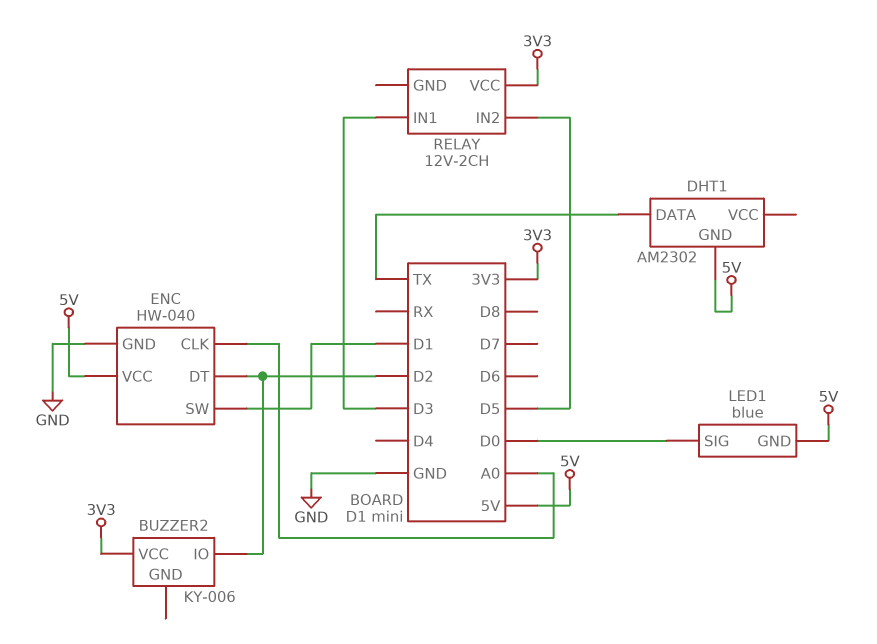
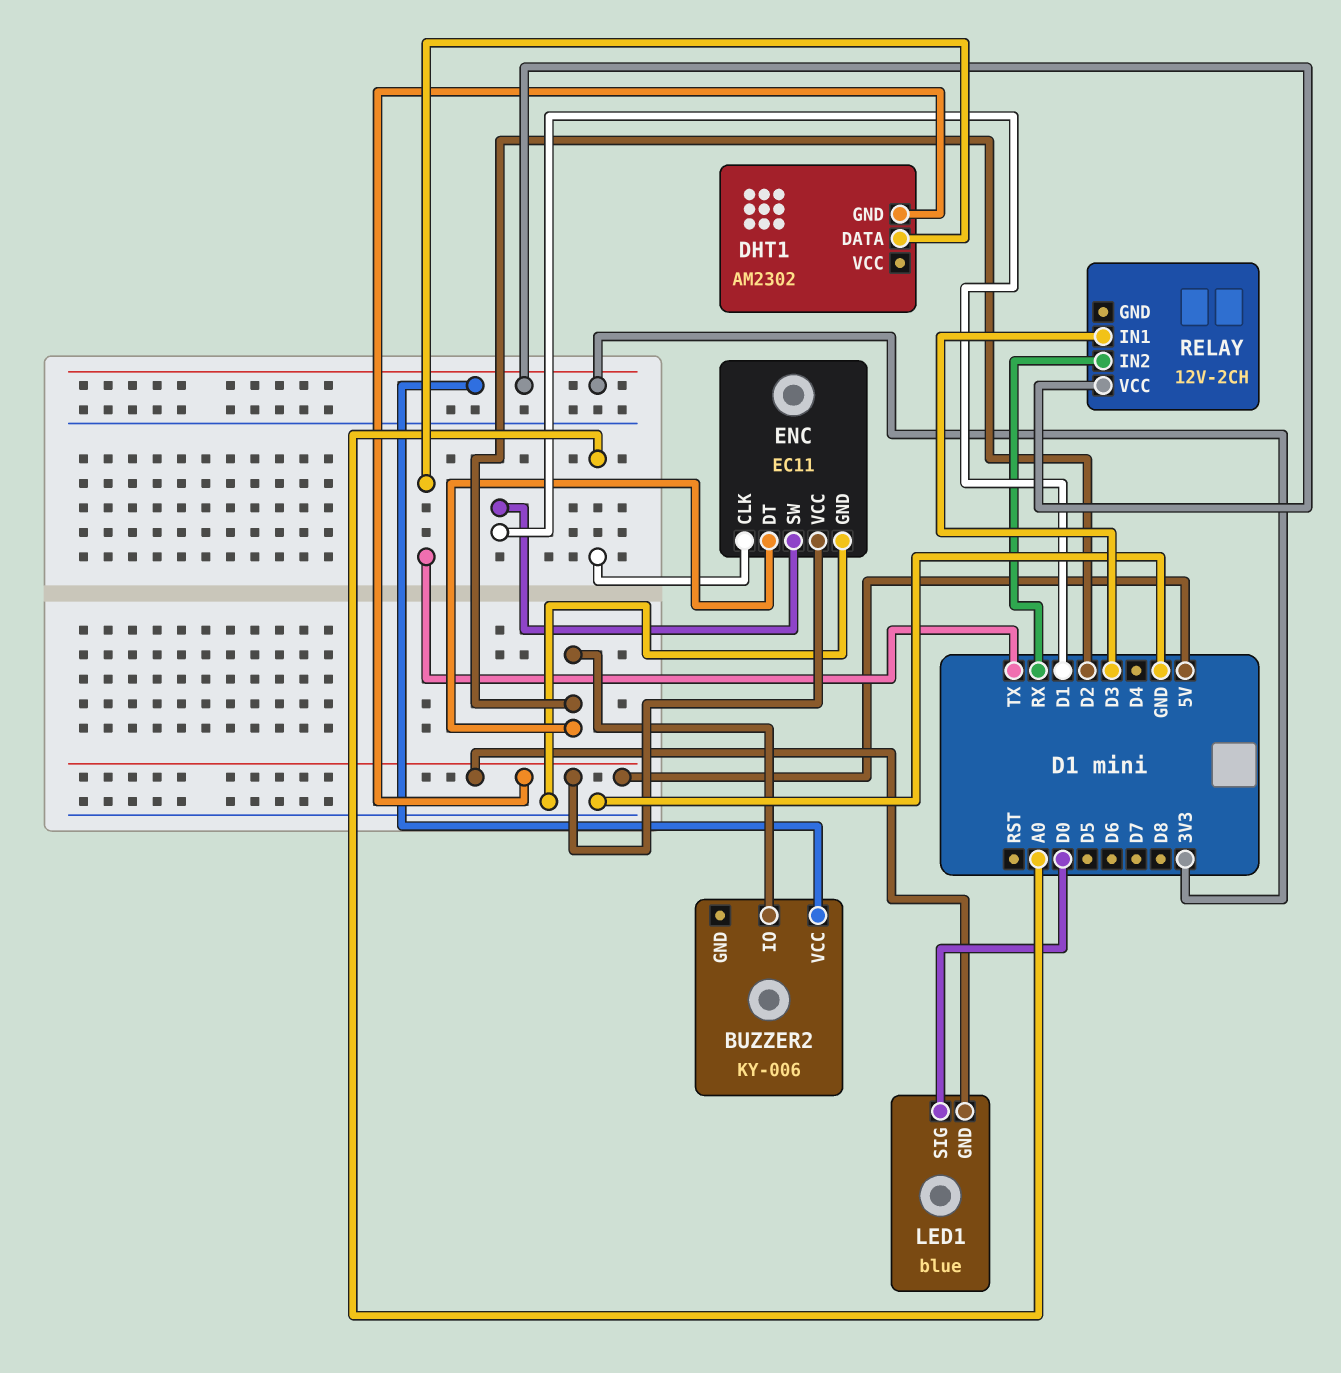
ENC: HW-040 -> EC11
RELAY pin IN2: D5 -> RX

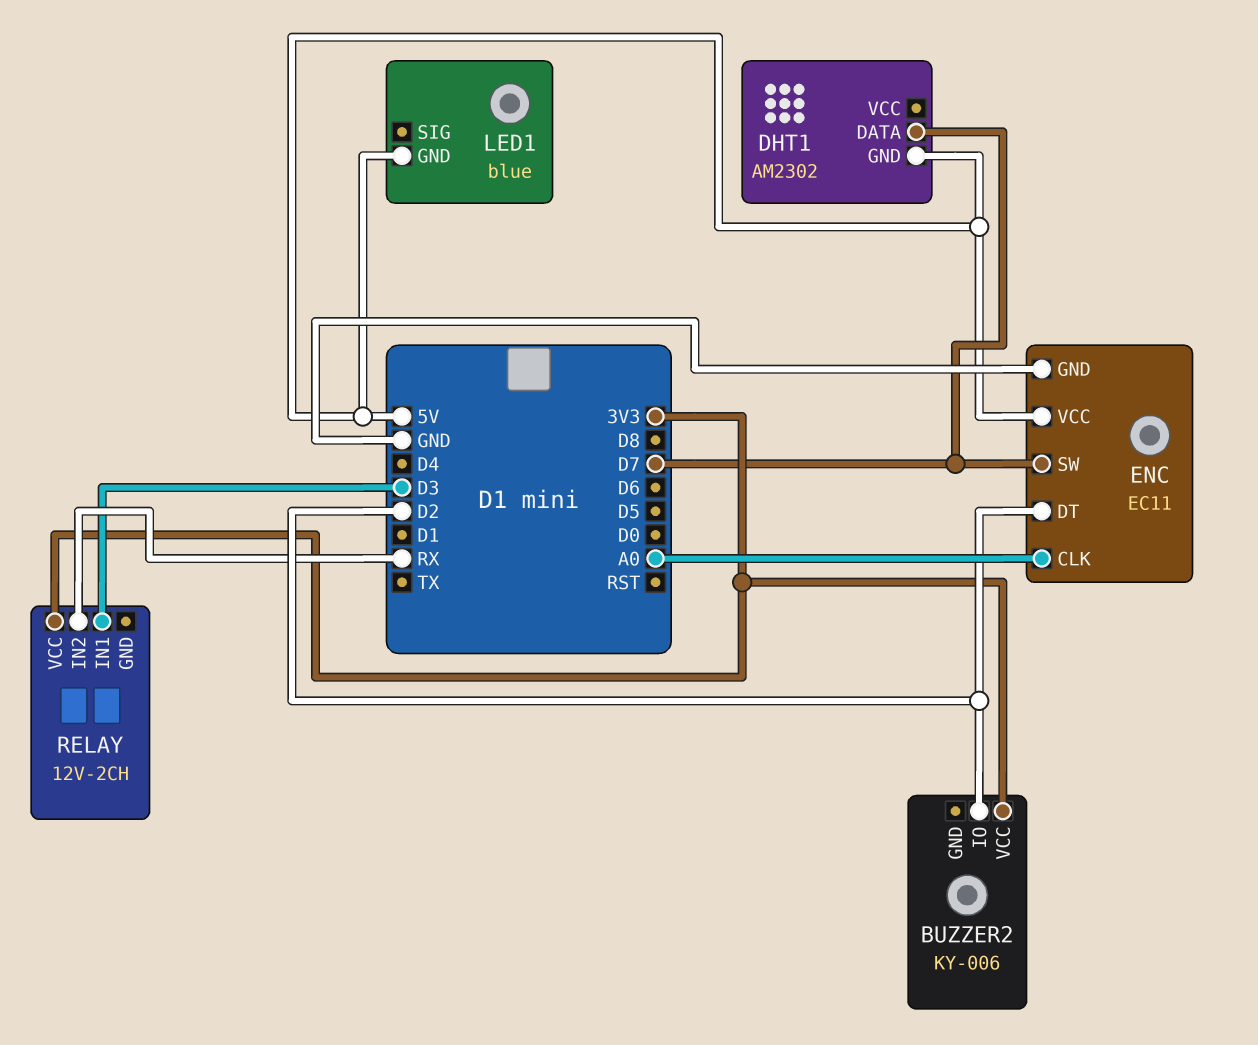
DHT1 pin DATA: TX -> D7
ENC pin SW: D1 -> D7
LED1 pin SIG: D0 -> none

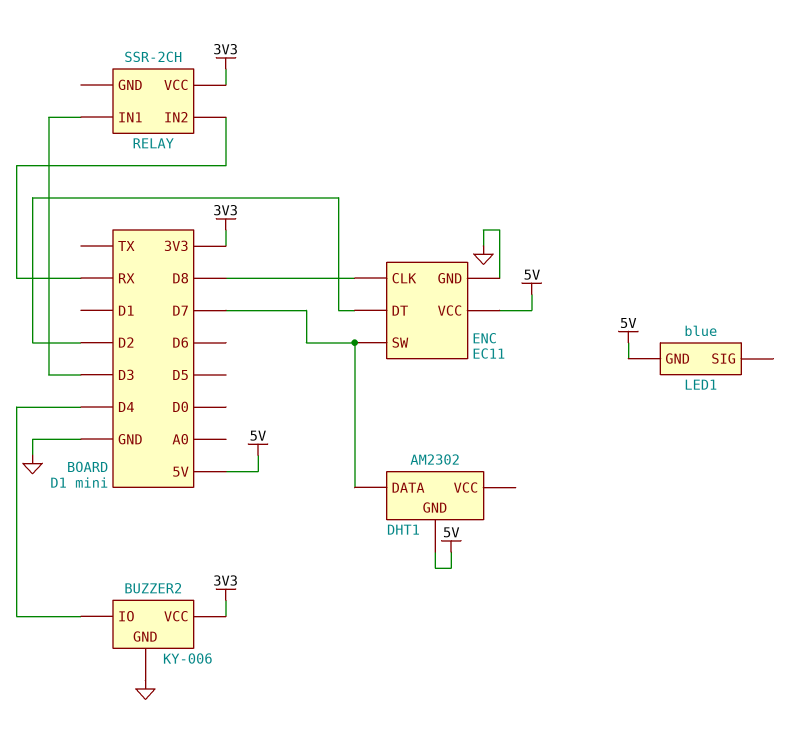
BUZZER2 pin GND: none -> GND
BUZZER2 pin IO: D2 -> D4
ENC pin CLK: A0 -> D8
RELAY: 12V-2CH -> SSR-2CH

